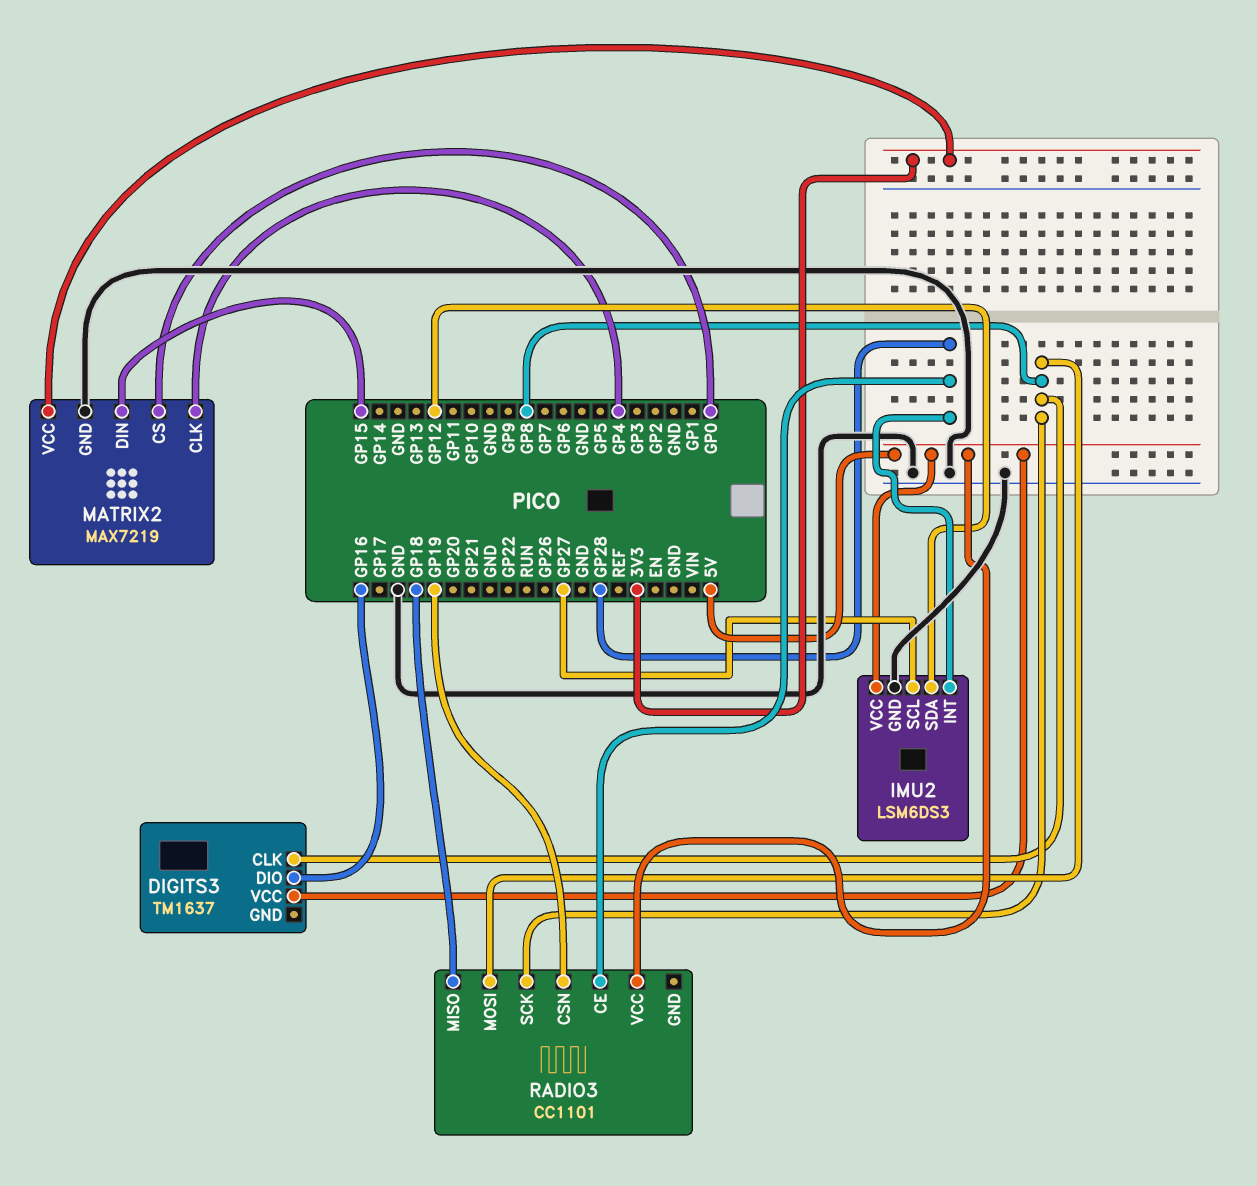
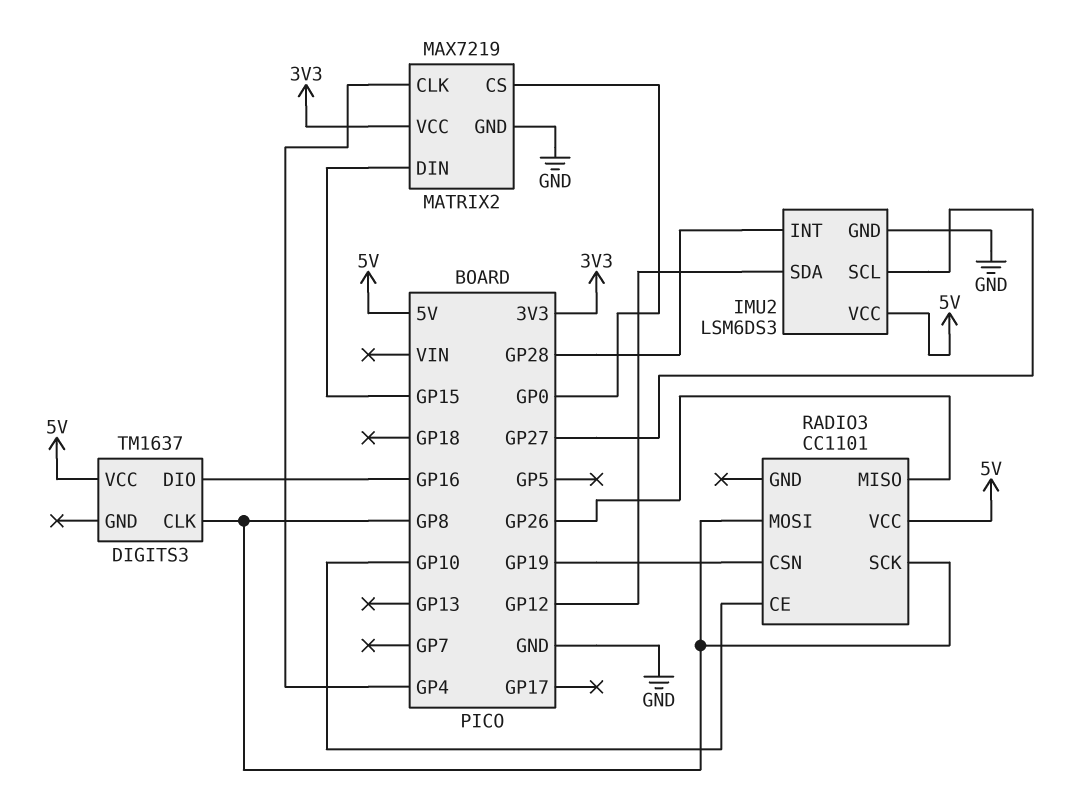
RADIO3 pin CE: GP28 -> GP10
RADIO3 pin MISO: GP18 -> GP26

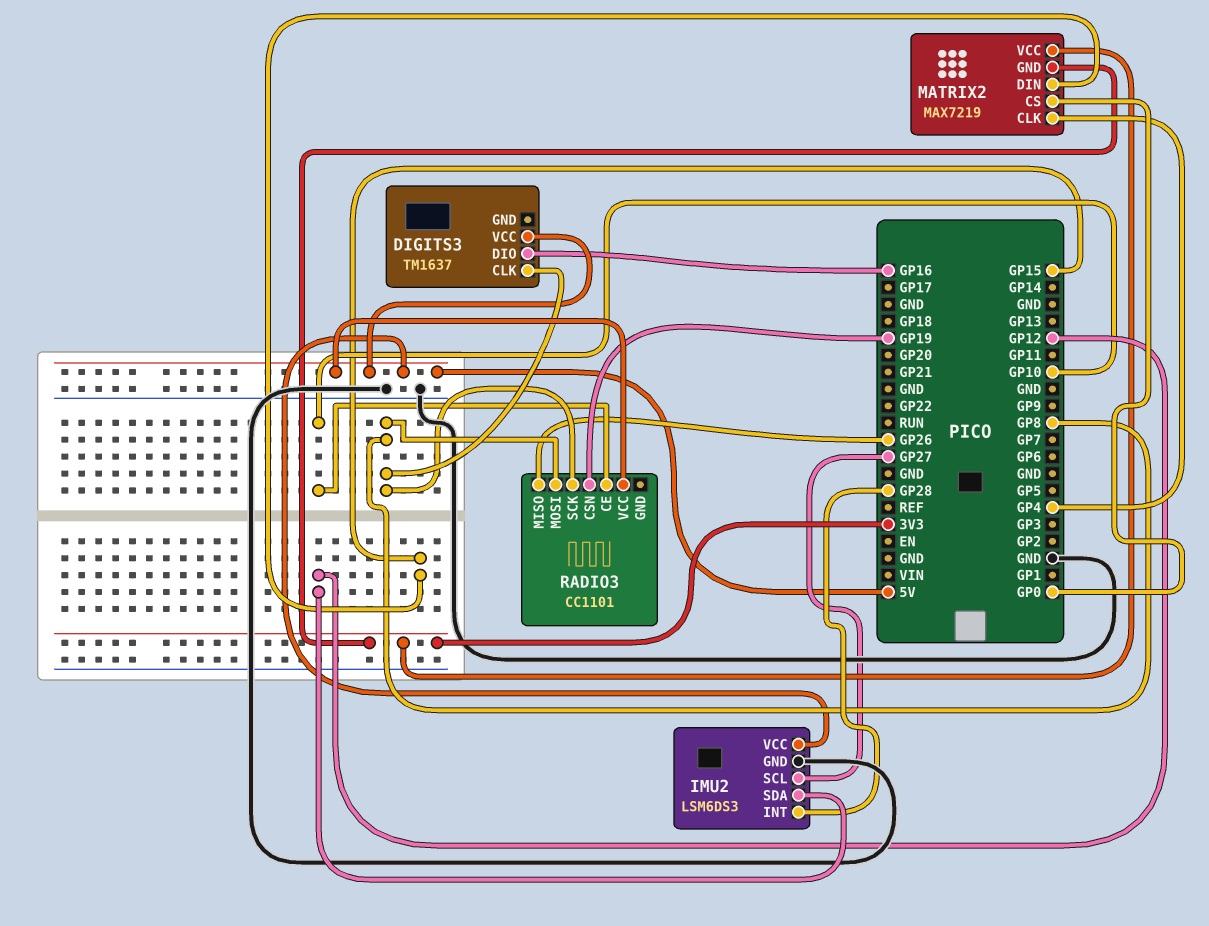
MATRIX2 pin GND: GND -> 3V3

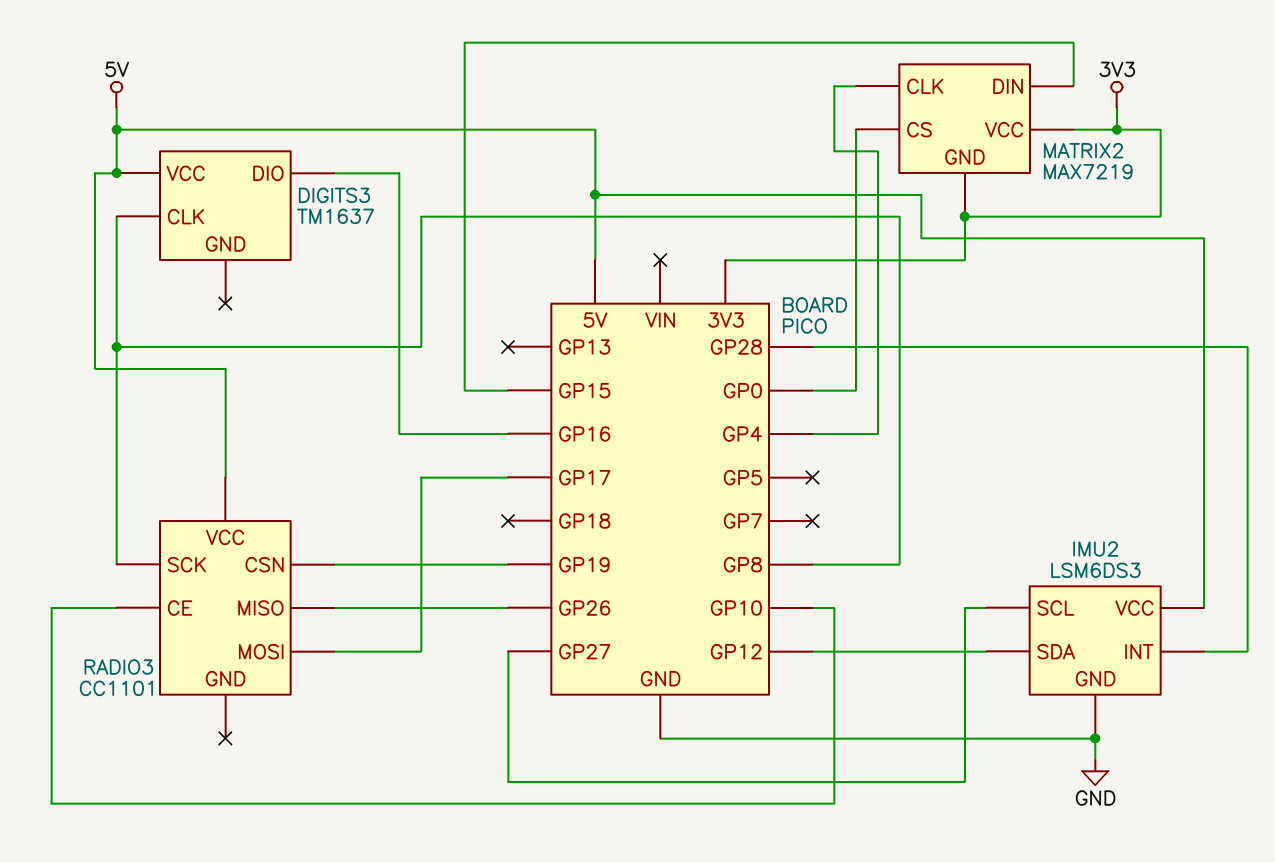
RADIO3 pin MOSI: GP8 -> GP17

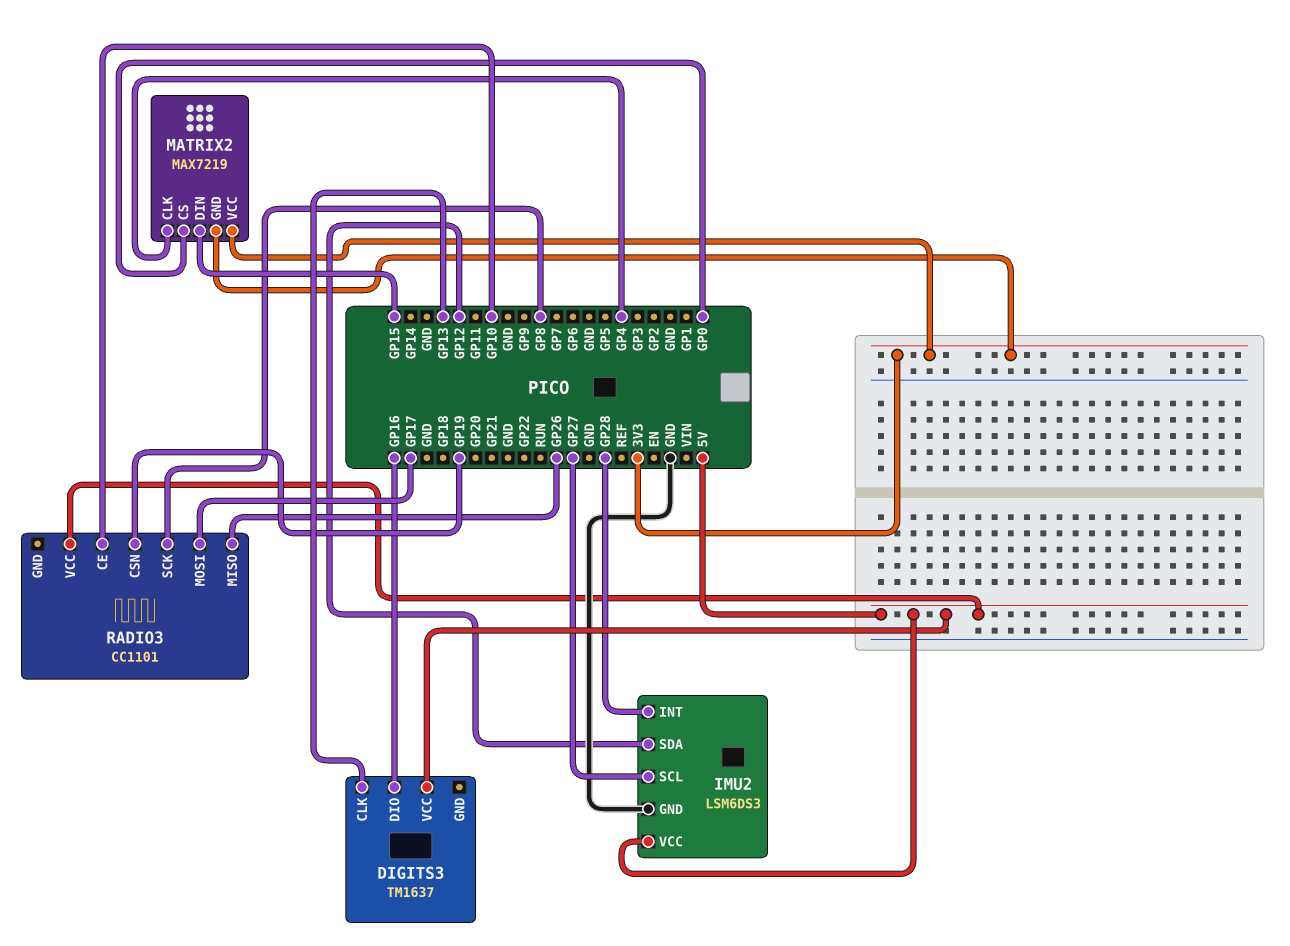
DIGITS3 pin CLK: GP8 -> GP13

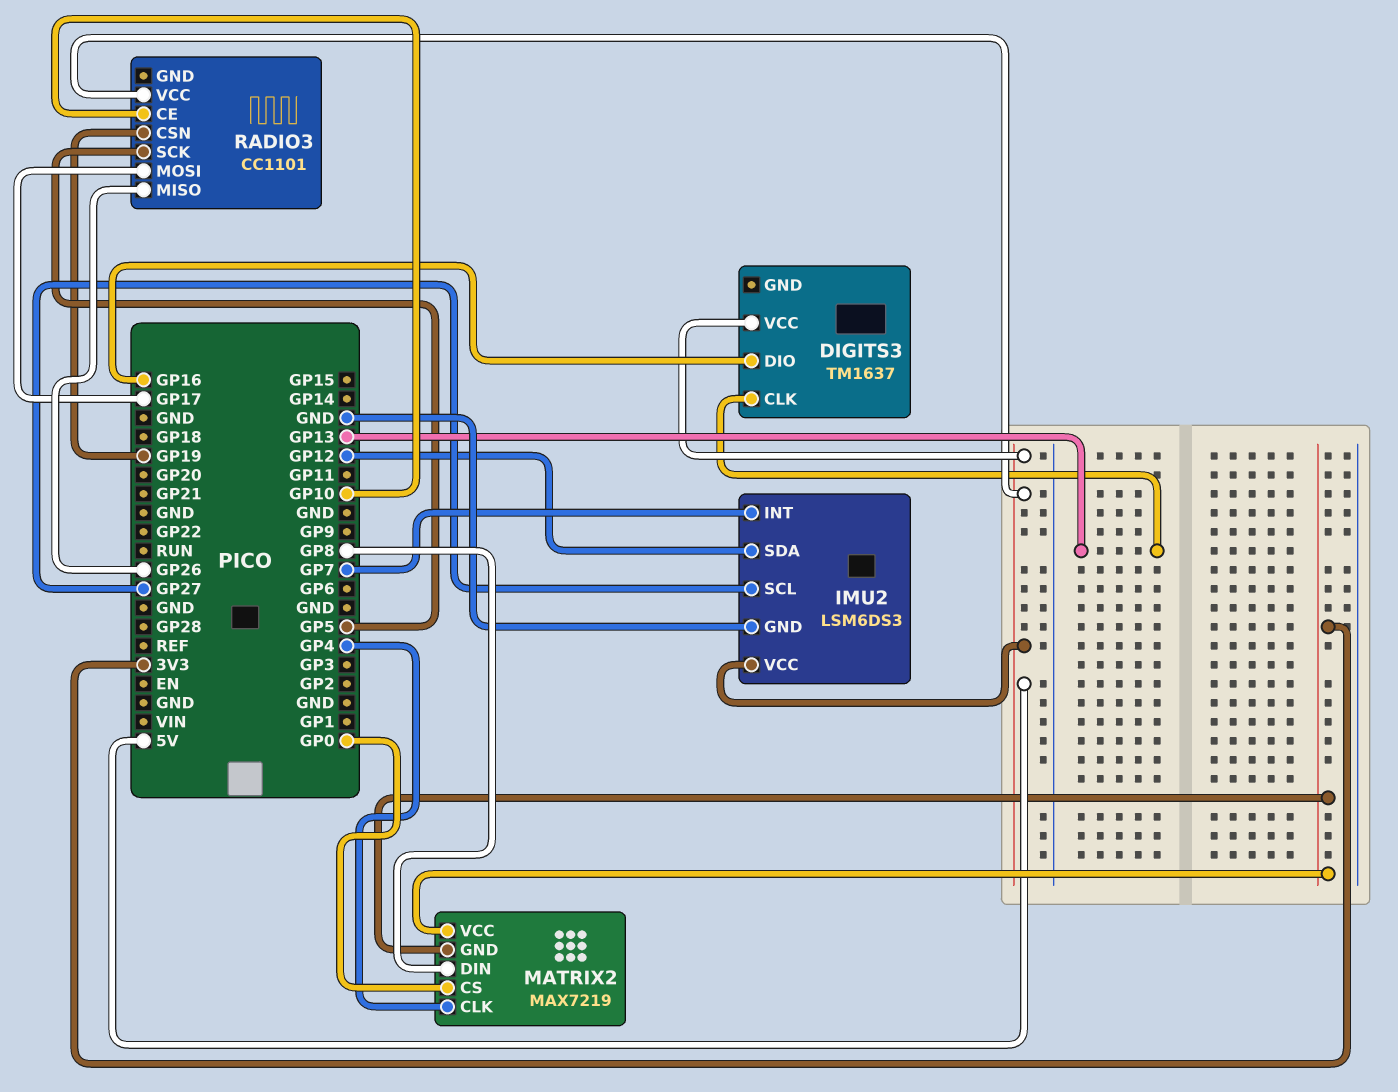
IMU2 pin INT: GP28 -> GP7
MATRIX2 pin DIN: GP15 -> GP8
RADIO3 pin SCK: GP8 -> GP5

